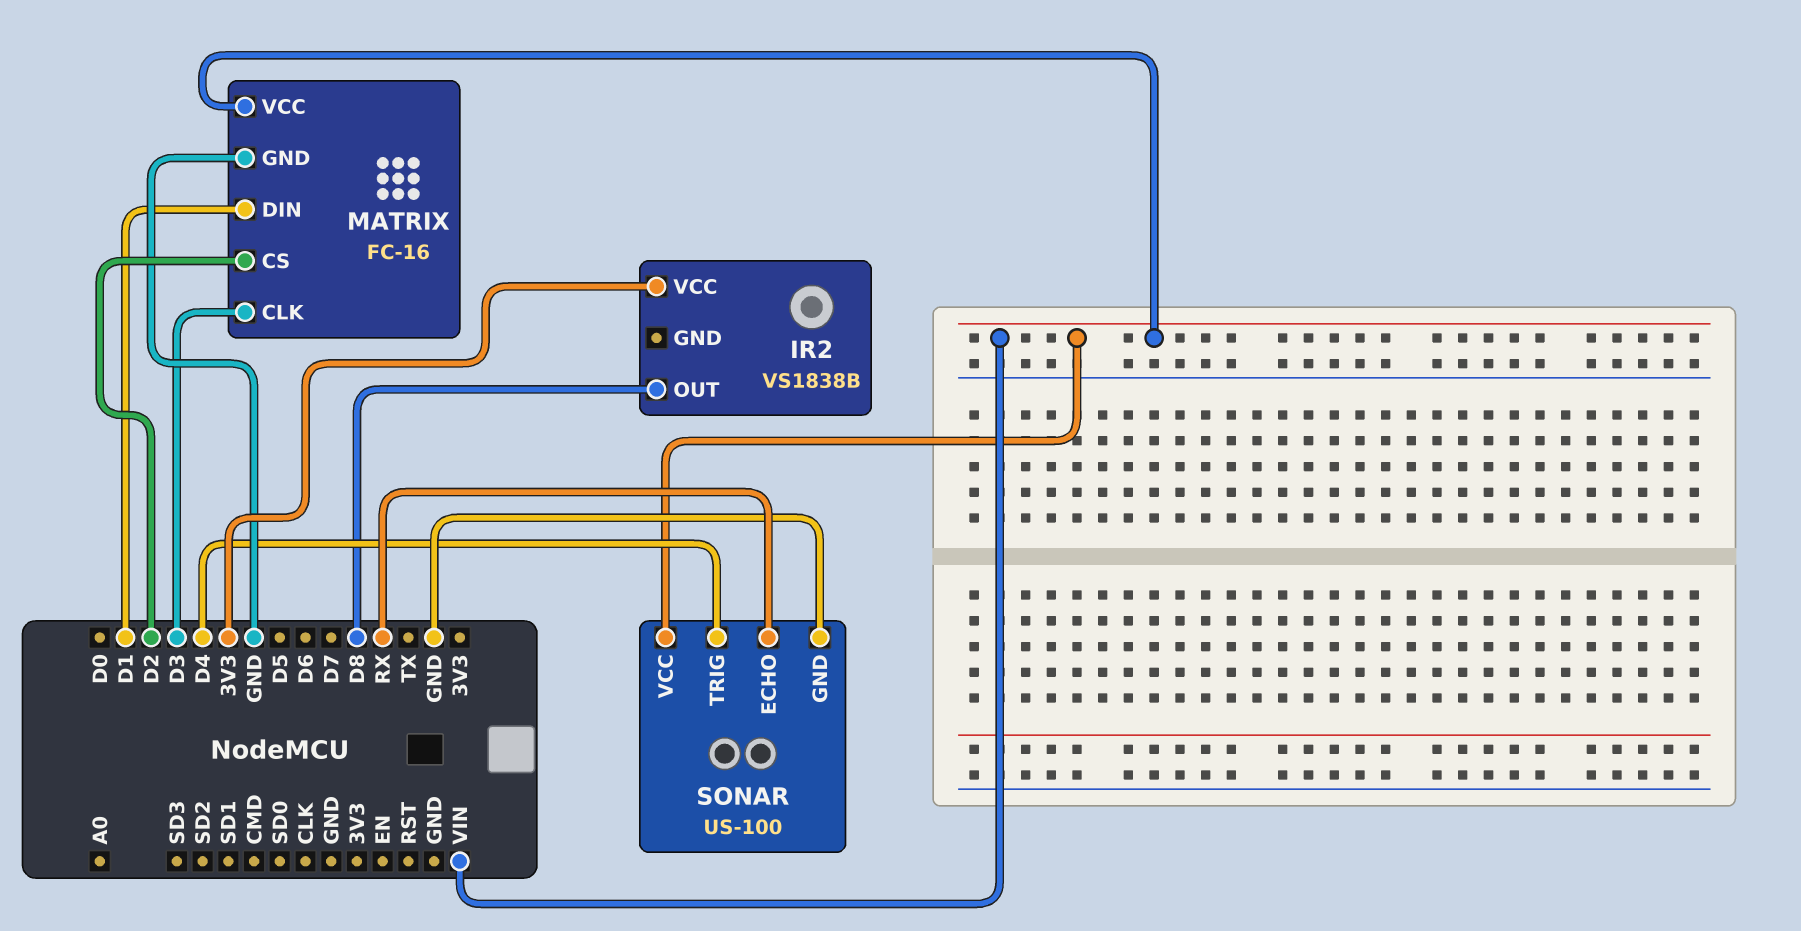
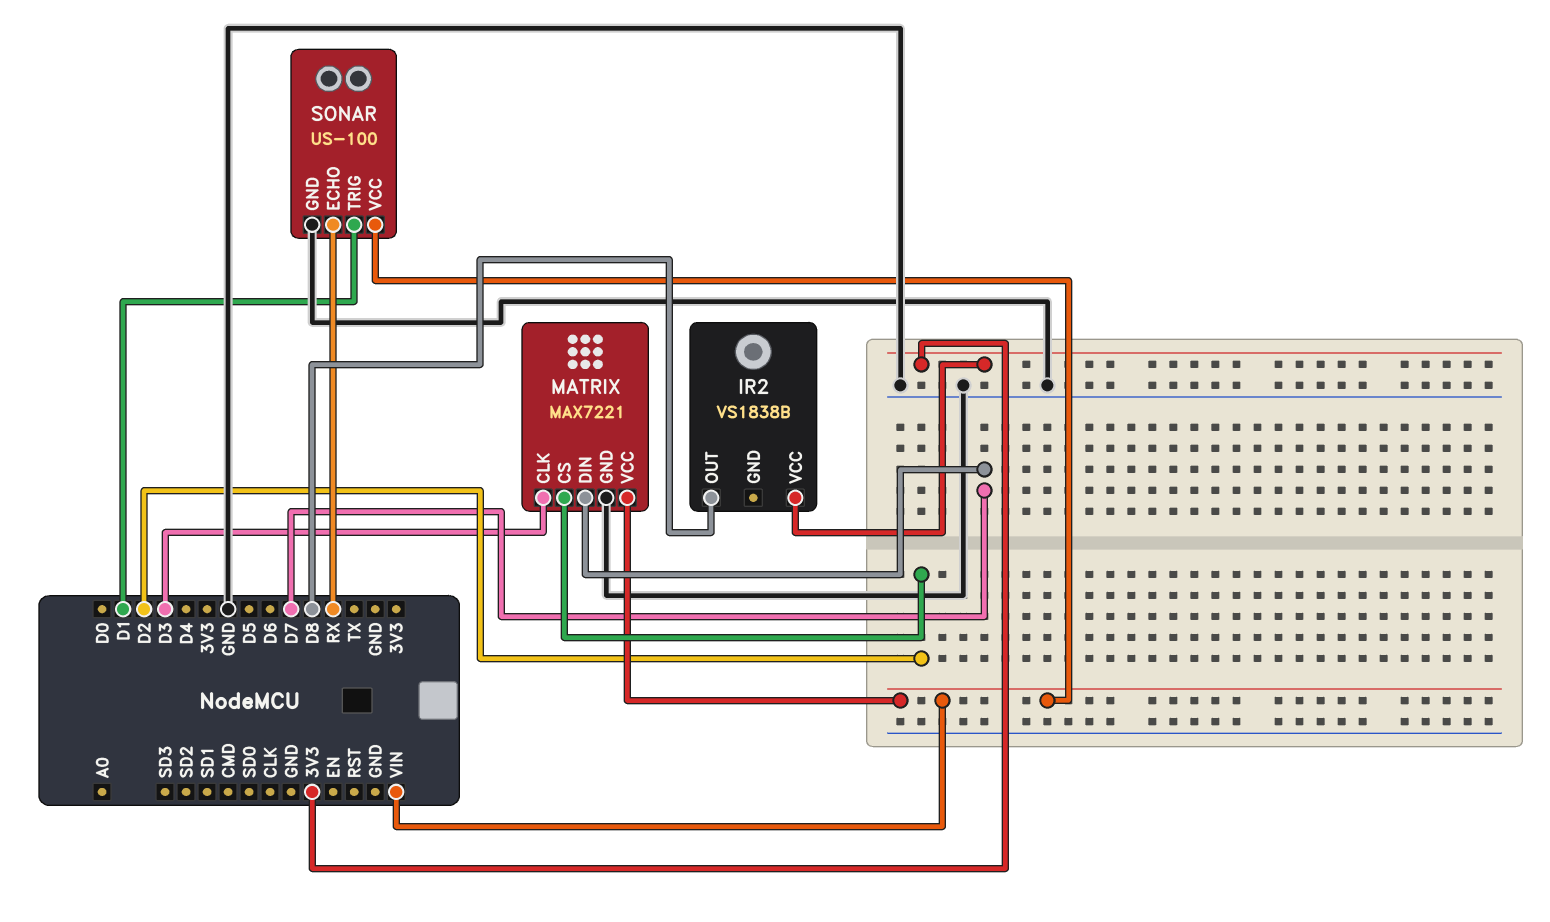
MATRIX: FC-16 -> MAX7221
MATRIX pin DIN: D1 -> D7
SONAR pin TRIG: D4 -> D1

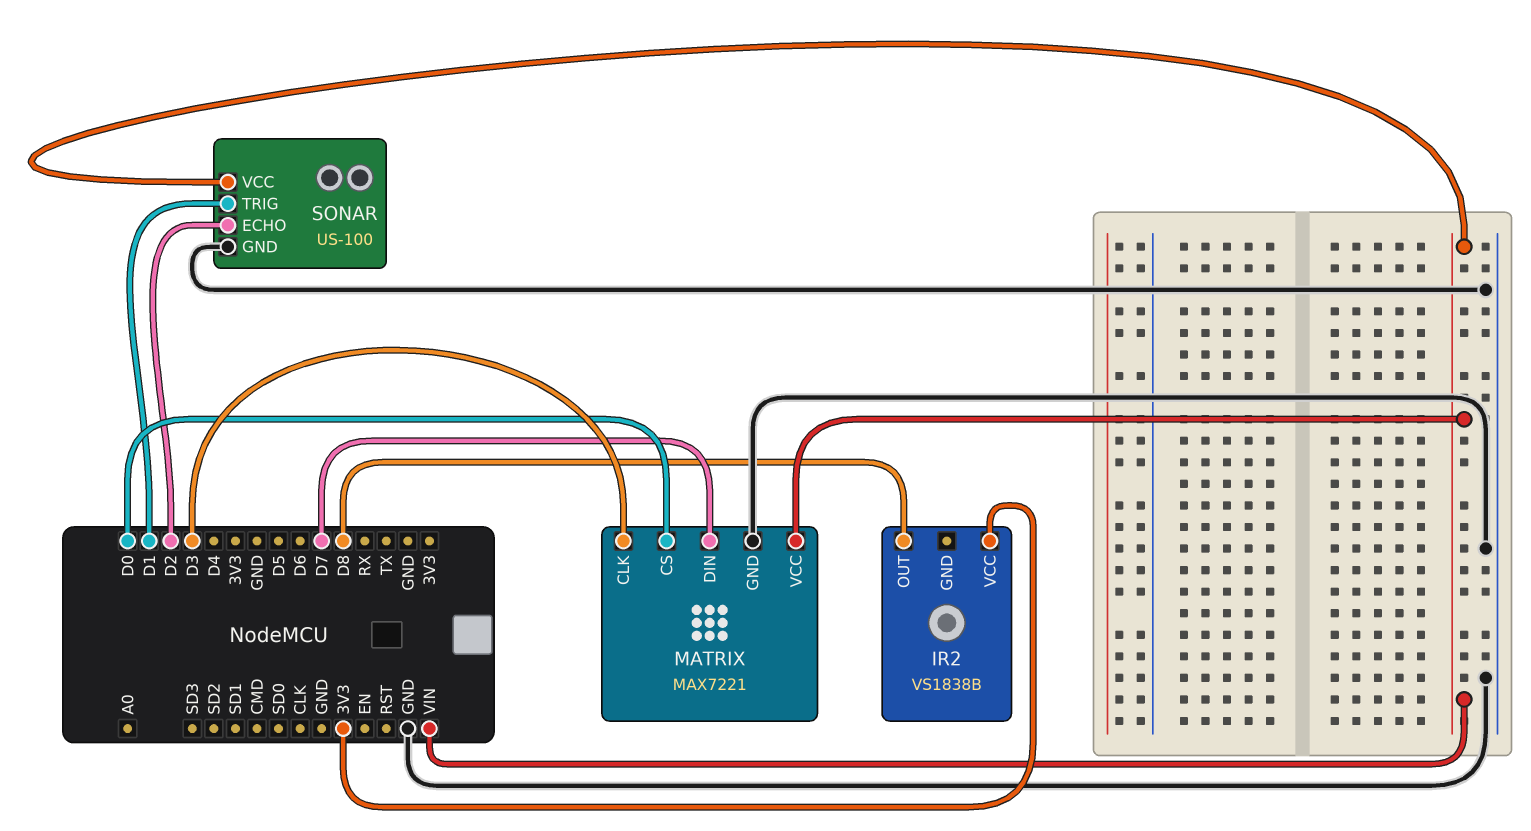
MATRIX pin CS: D2 -> D0
SONAR pin ECHO: RX -> D2

